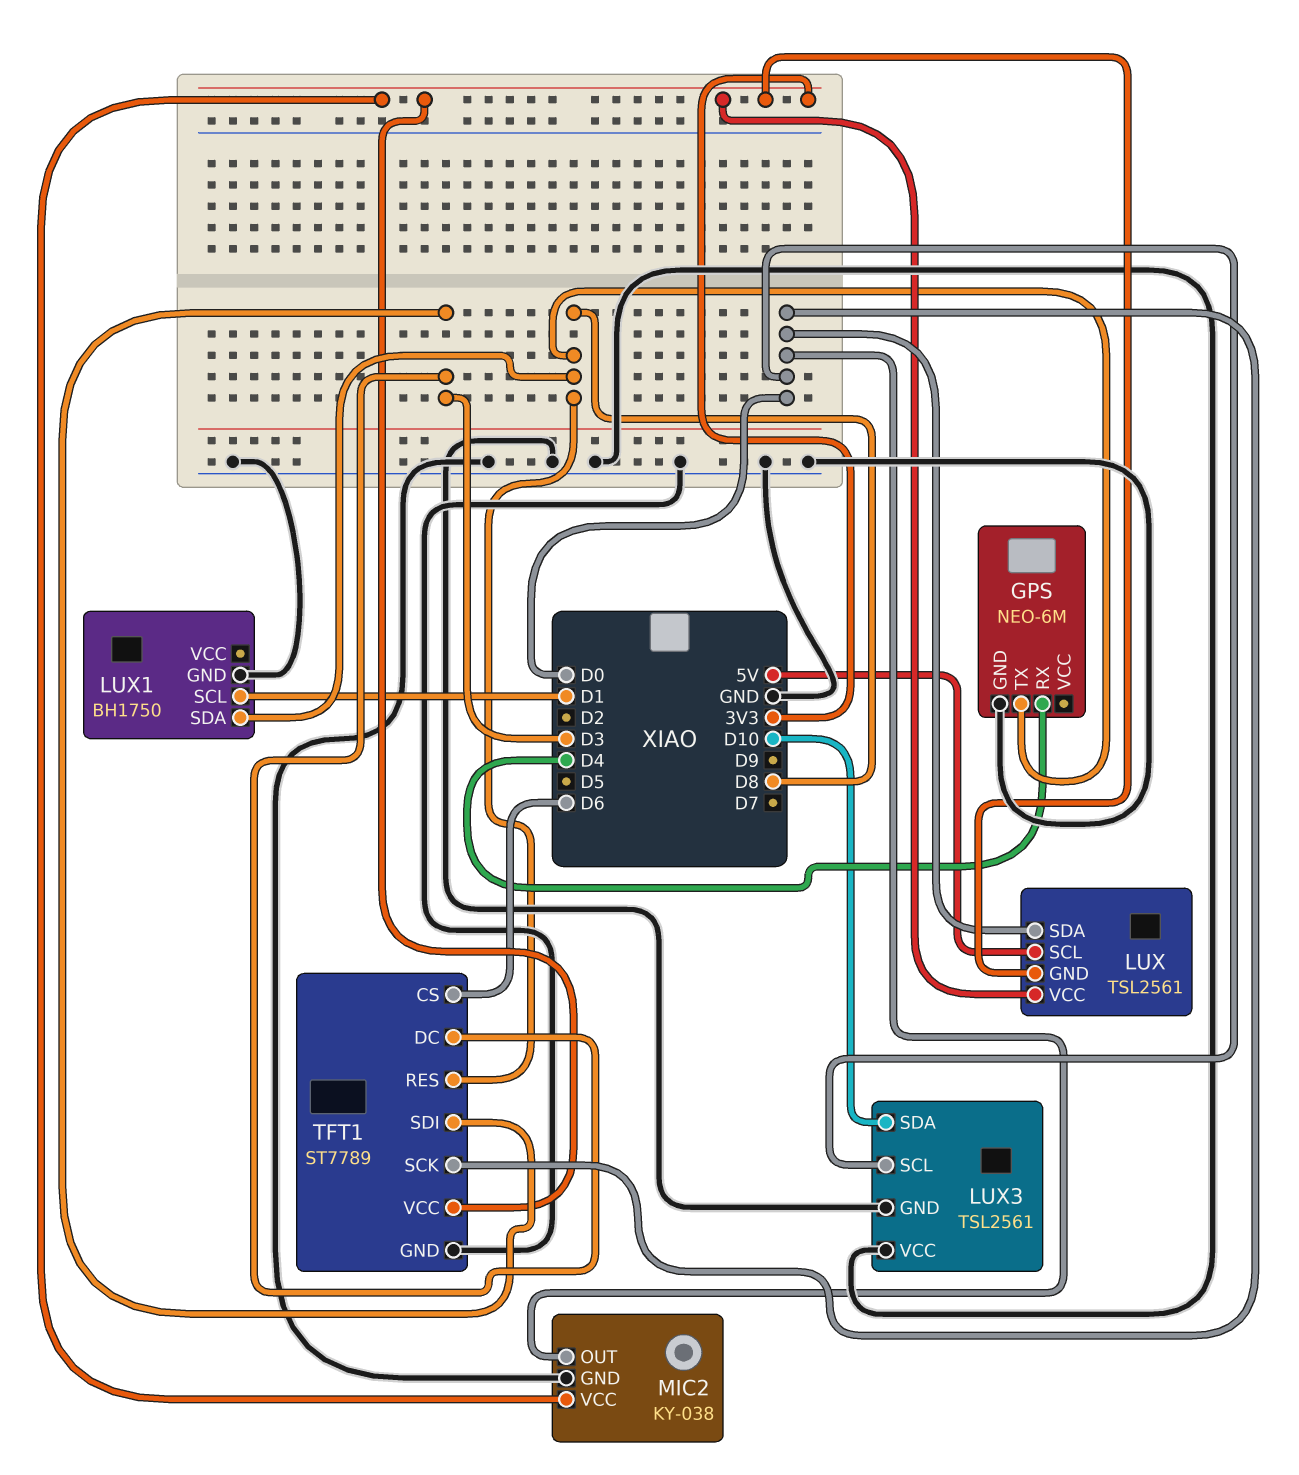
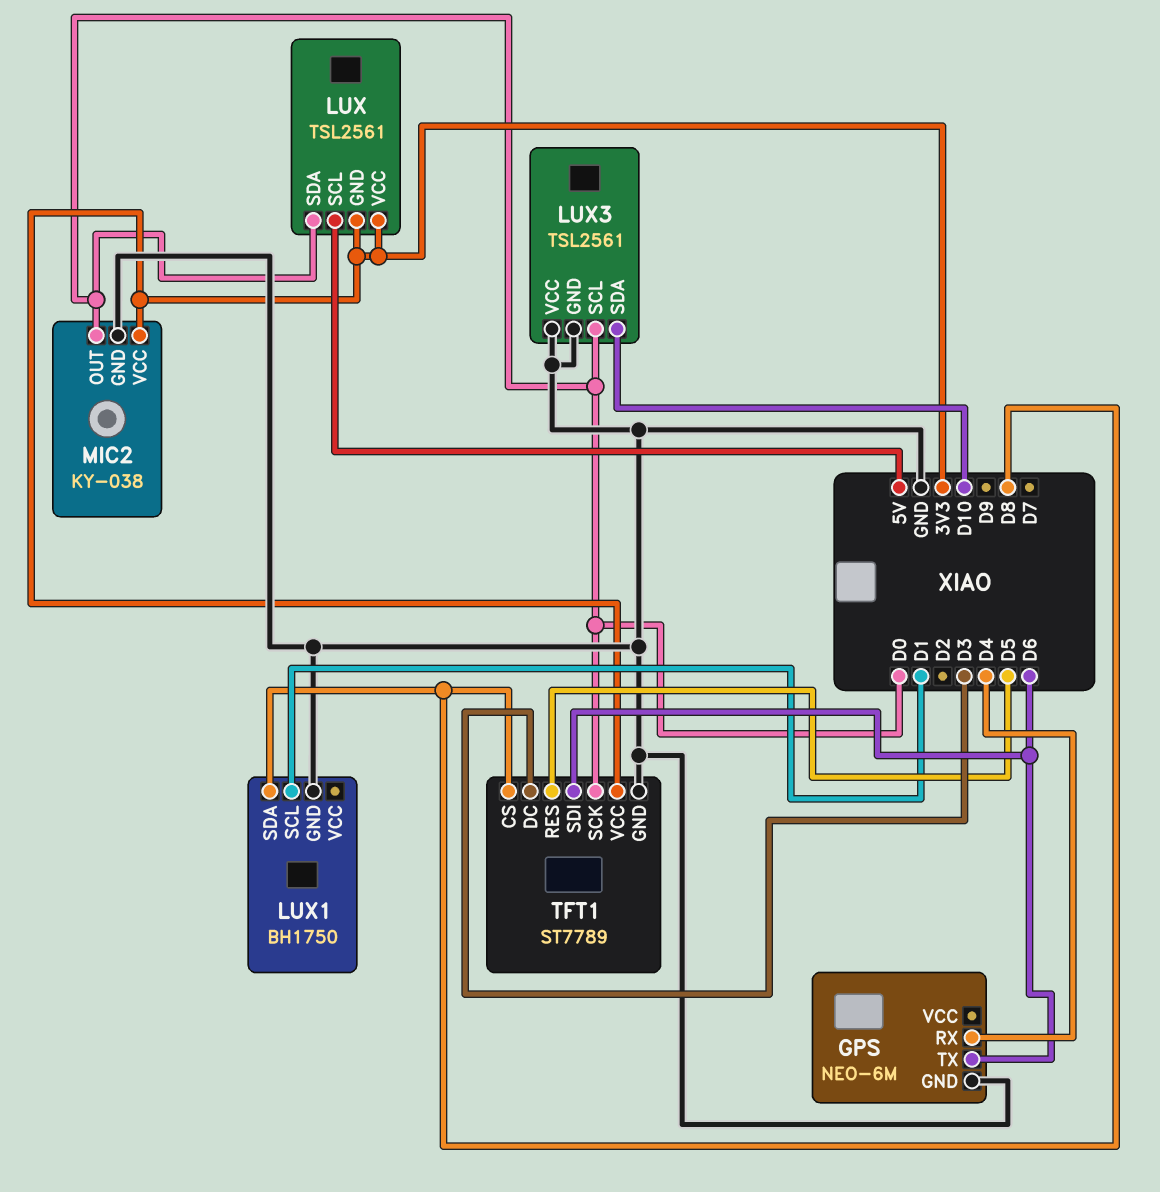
GPS pin TX: D8 -> D6
TFT1 pin CS: D6 -> D8
TFT1 pin RES: D8 -> D5
TFT1 pin SDI: D3 -> D6

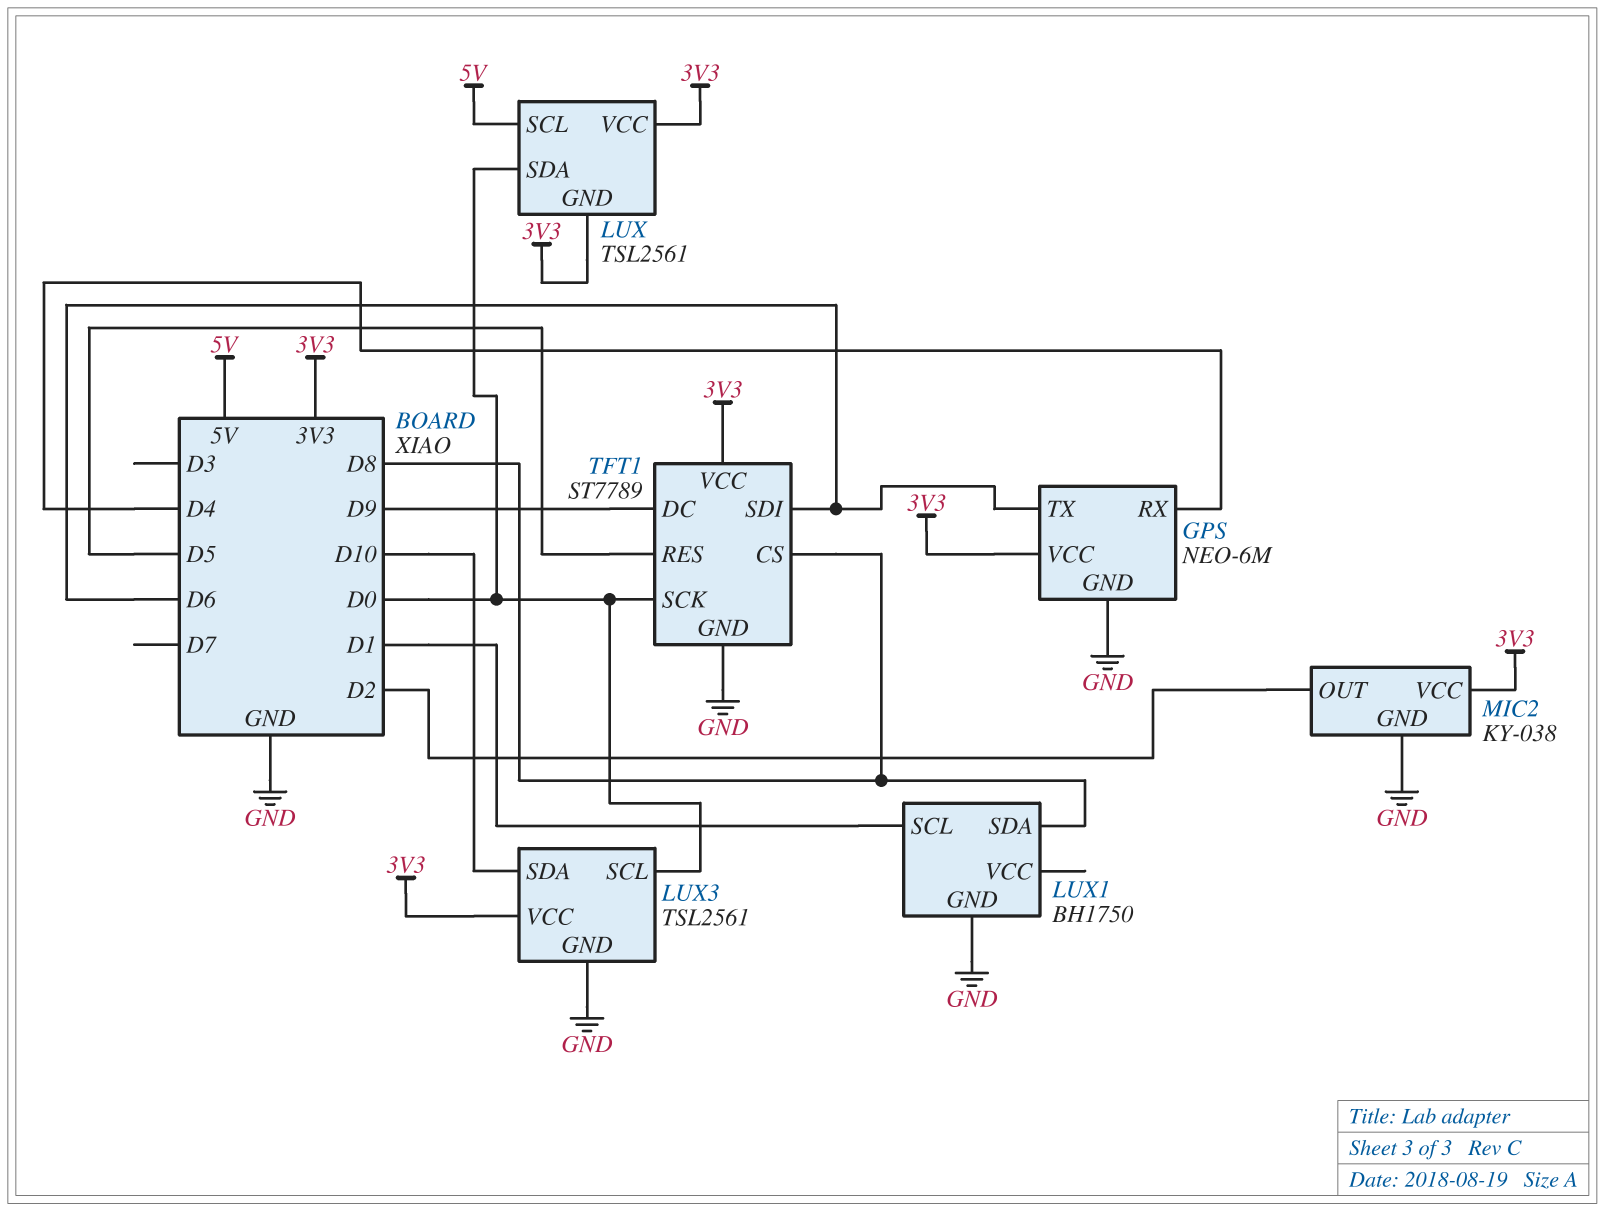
GPS pin VCC: none -> 3V3
LUX3 pin VCC: GND -> 3V3
MIC2 pin OUT: D0 -> D2
TFT1 pin DC: D3 -> D9

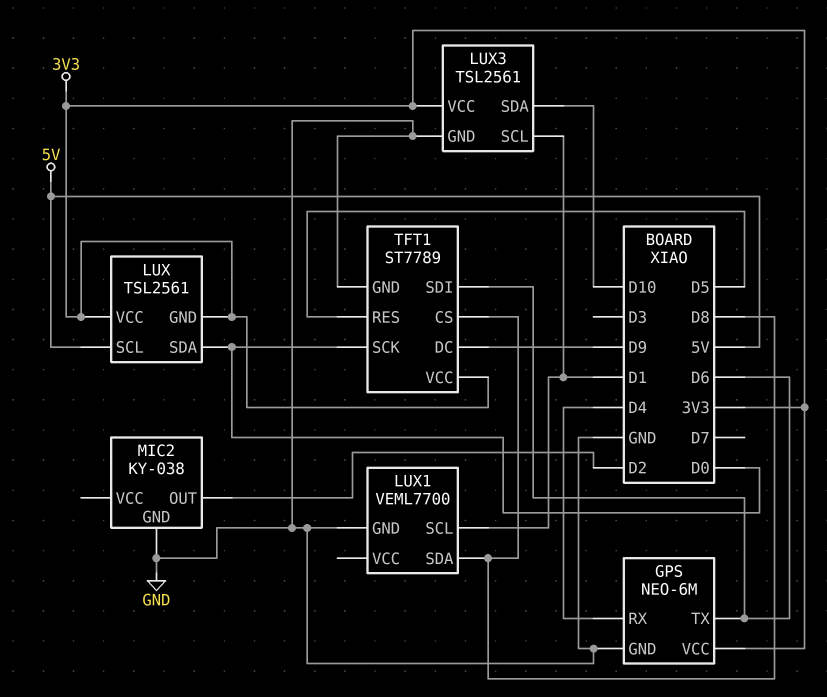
LUX1: BH1750 -> VEML7700
LUX3 pin SCL: D0 -> D1
MIC2 pin VCC: 3V3 -> none

